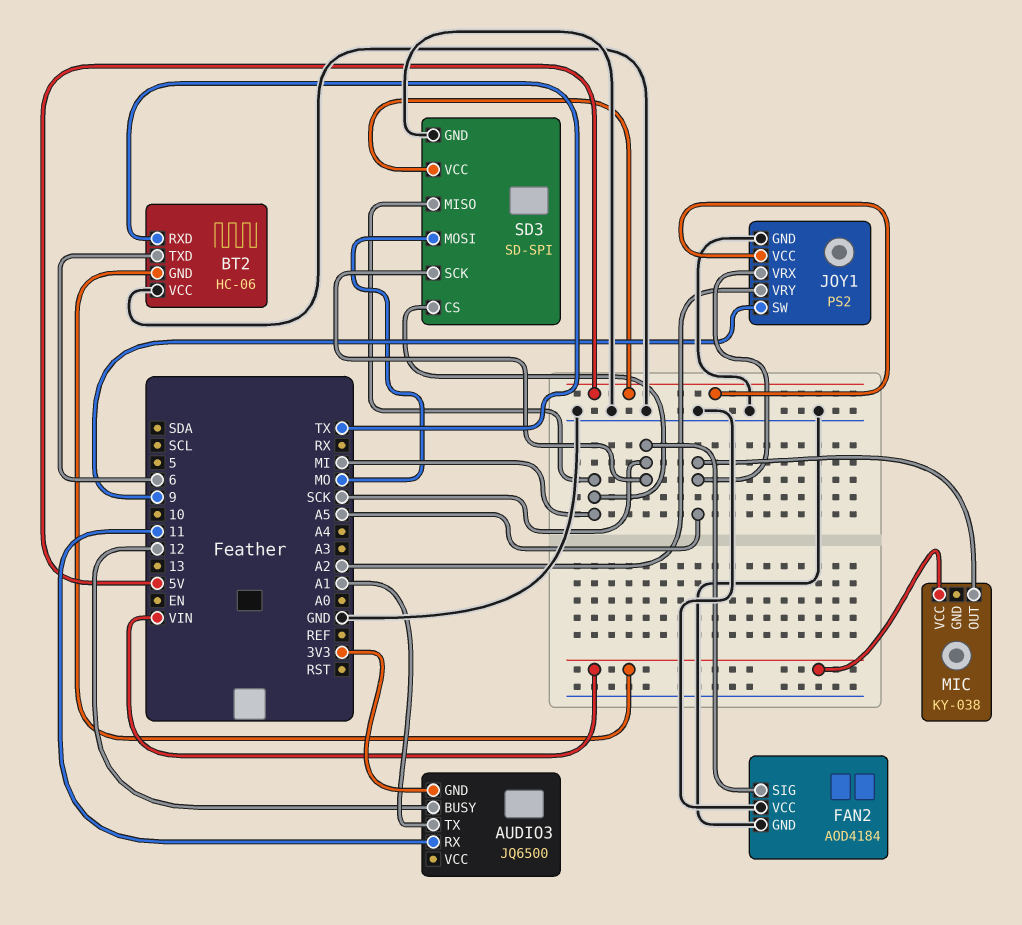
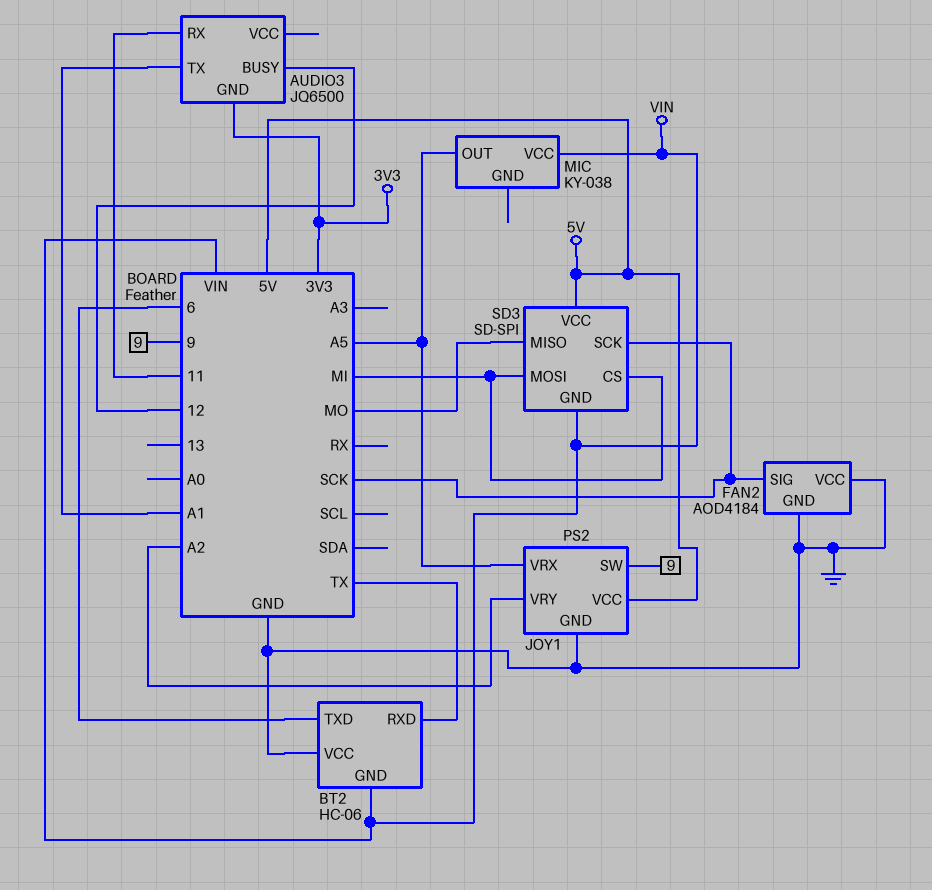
SD3 pin GND: GND -> VIN
SD3 pin MISO: MI -> MO
SD3 pin MOSI: MO -> MI

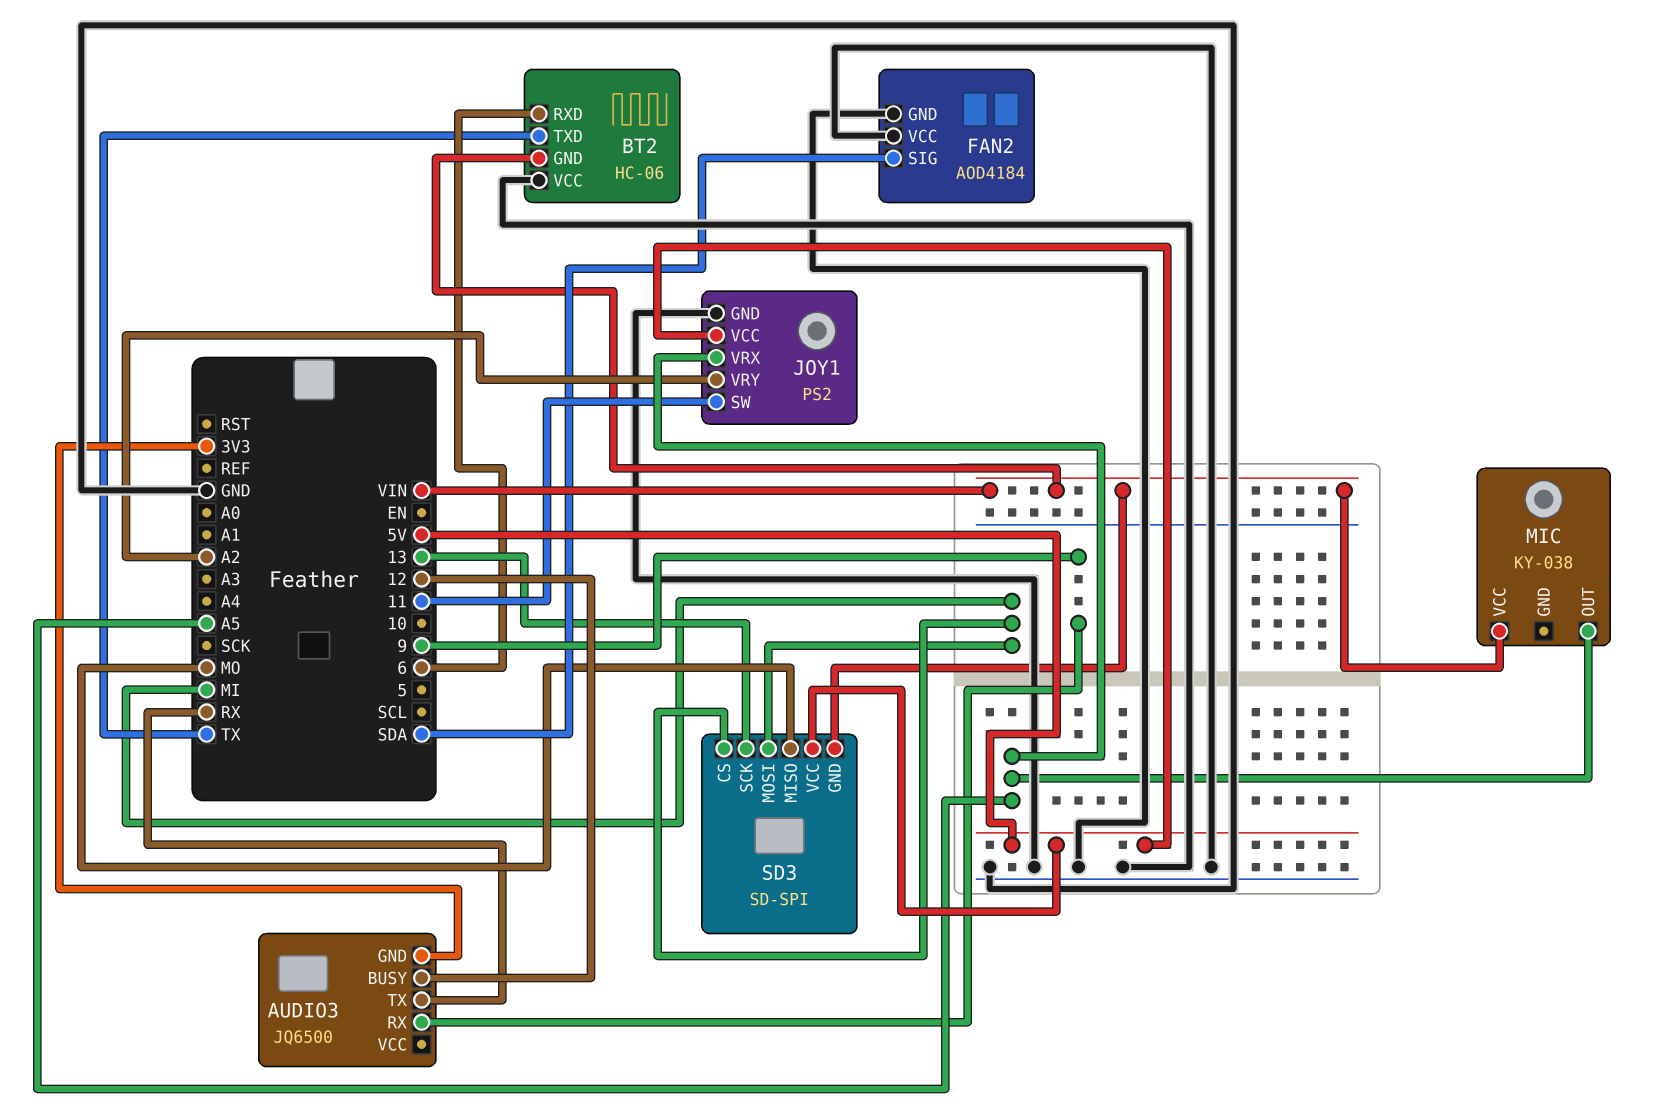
AUDIO3 pin RX: 11 -> 9
AUDIO3 pin TX: A1 -> RX
BT2 pin RXD: TX -> 6
BT2 pin TXD: 6 -> TX
FAN2 pin SIG: SCK -> SDA
JOY1 pin SW: 9 -> 11
SD3 pin SCK: SCK -> 13

